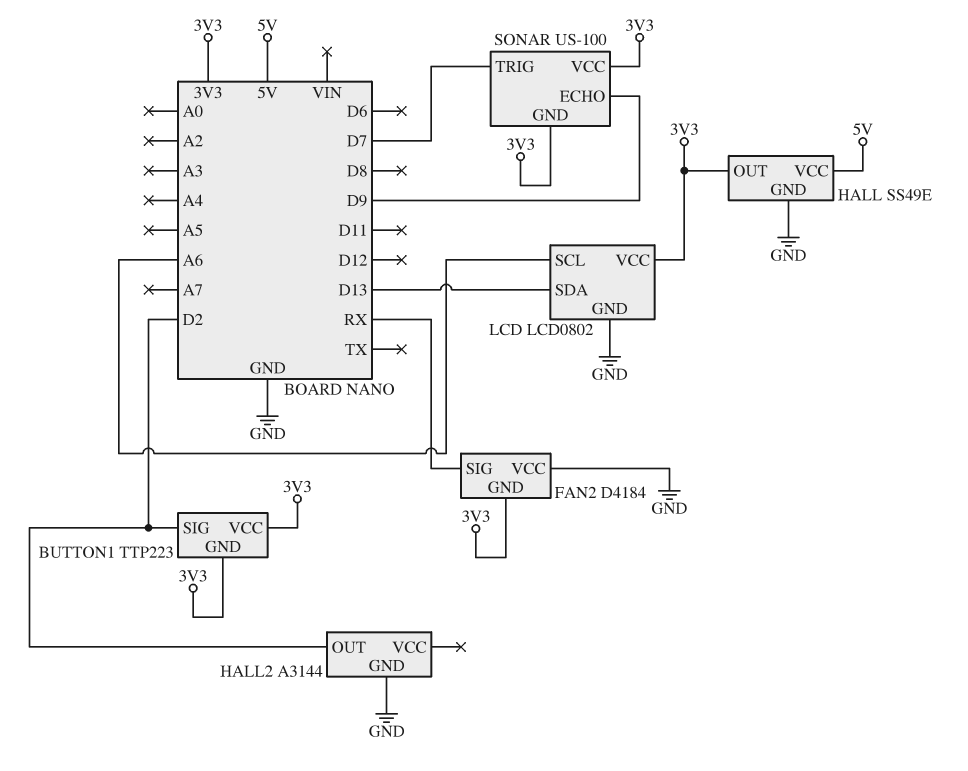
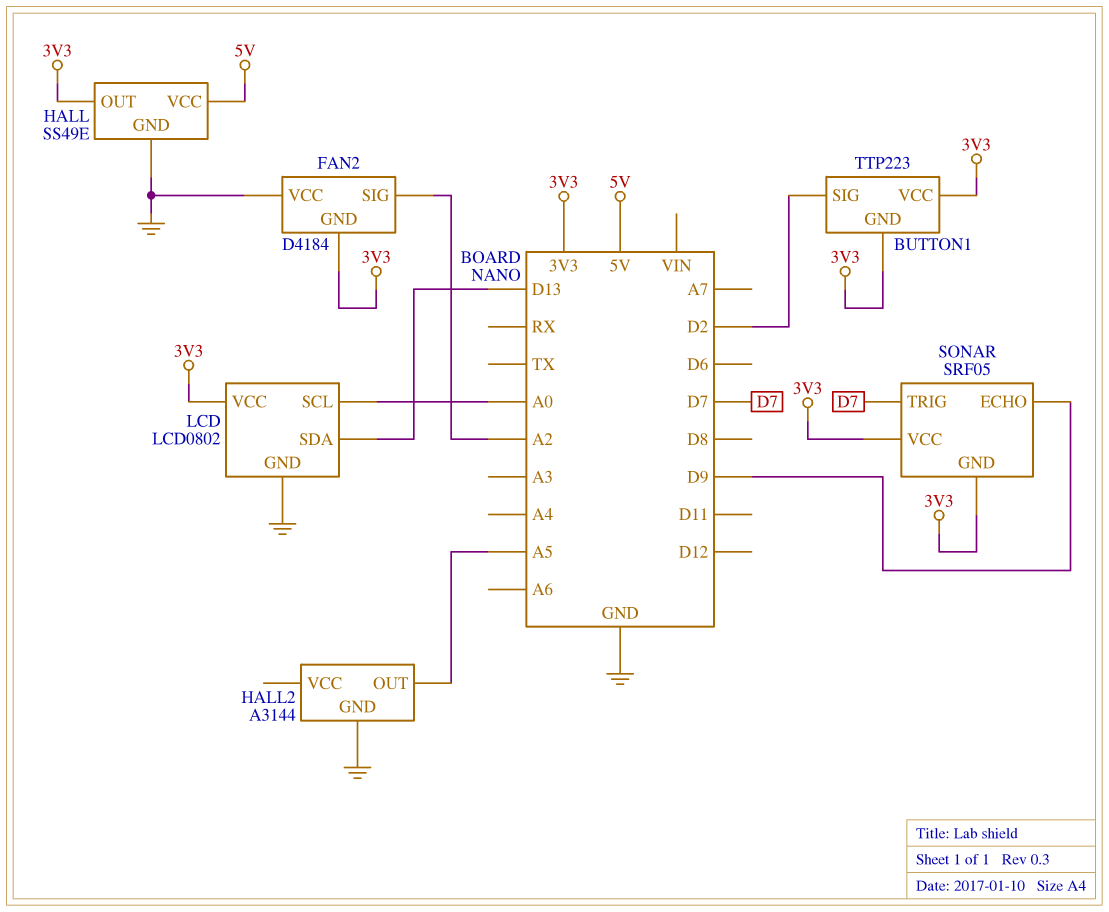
FAN2 pin SIG: RX -> A2
HALL2 pin OUT: D2 -> A5
LCD pin SCL: A6 -> A0
SONAR: US-100 -> SRF05

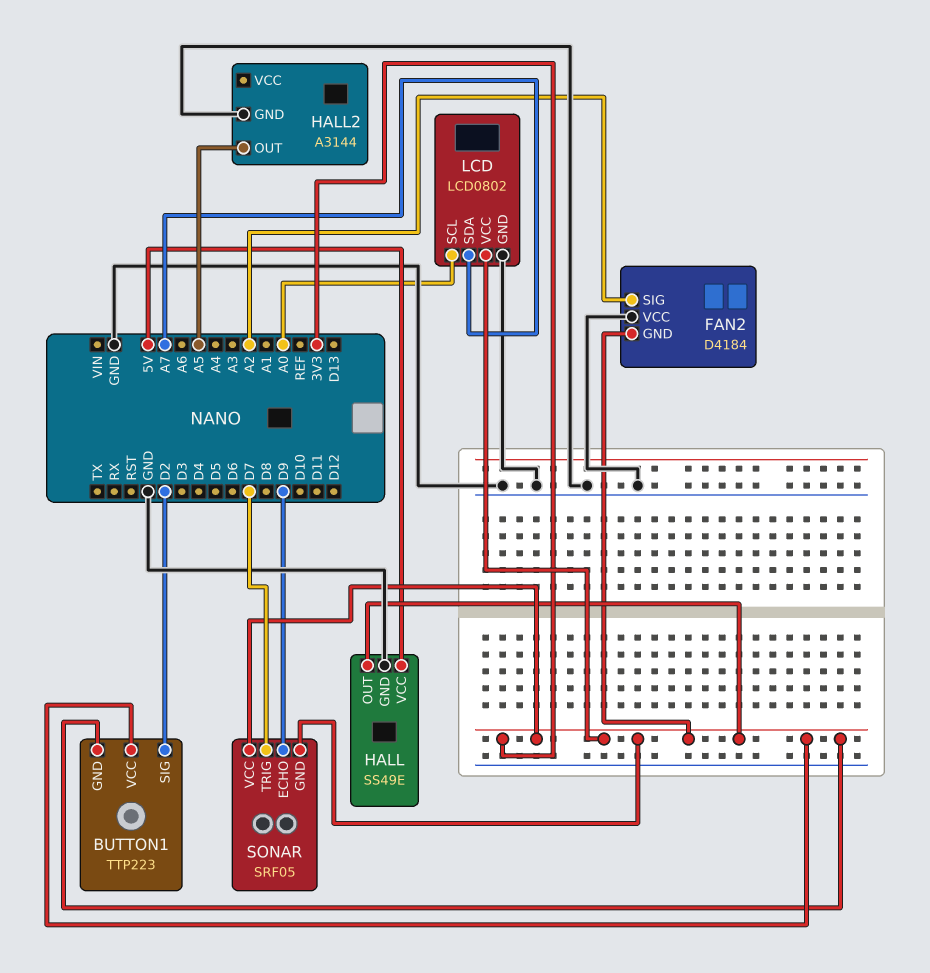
LCD pin SDA: D13 -> A7

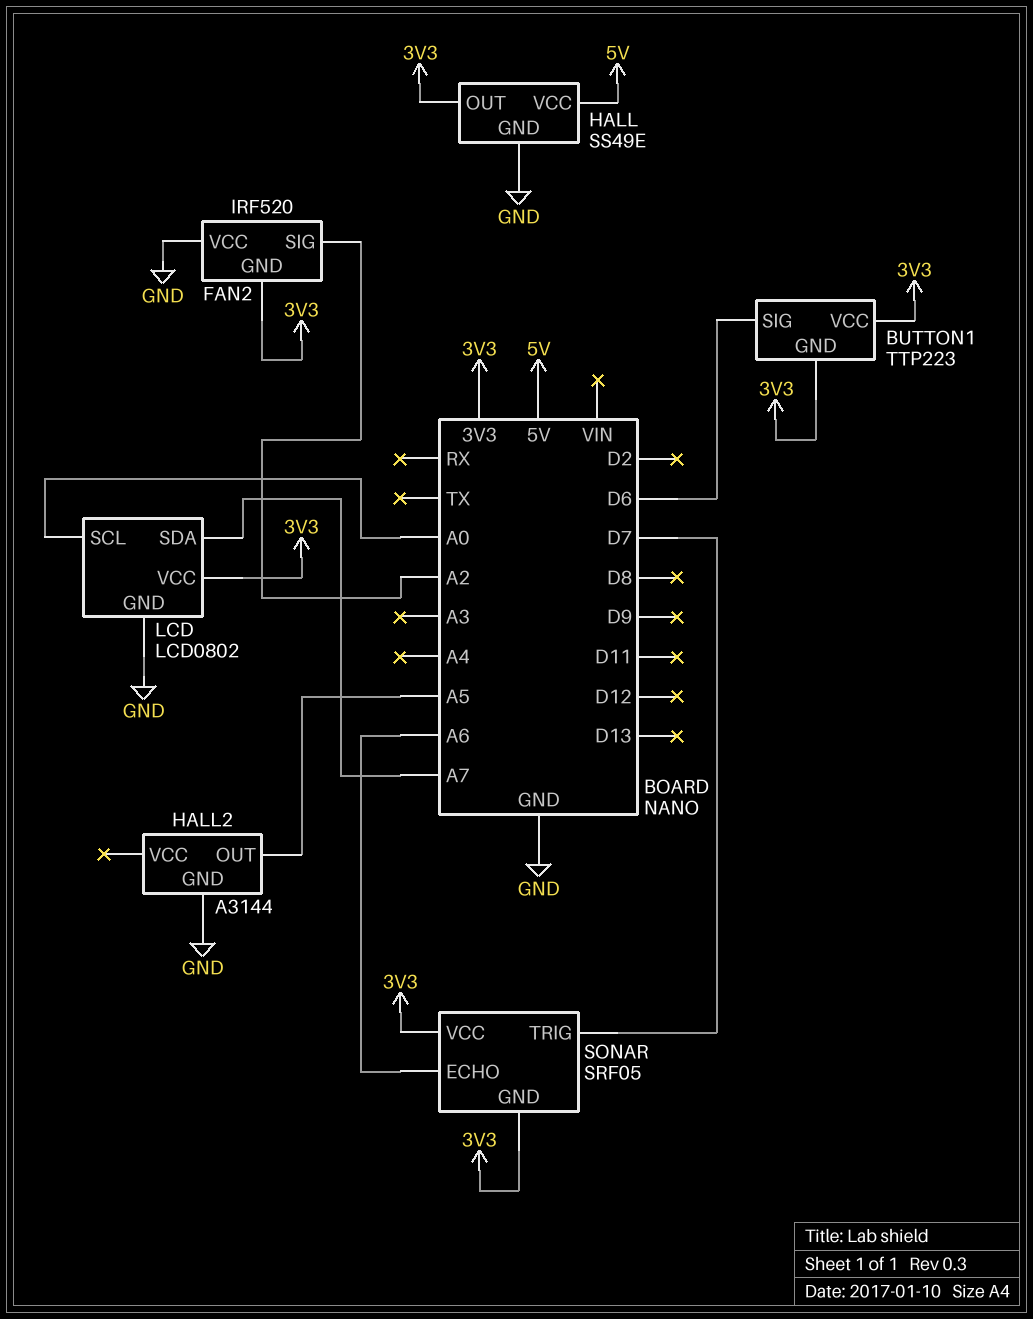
BUTTON1 pin SIG: D2 -> D6
FAN2: D4184 -> IRF520
SONAR pin ECHO: D9 -> A6

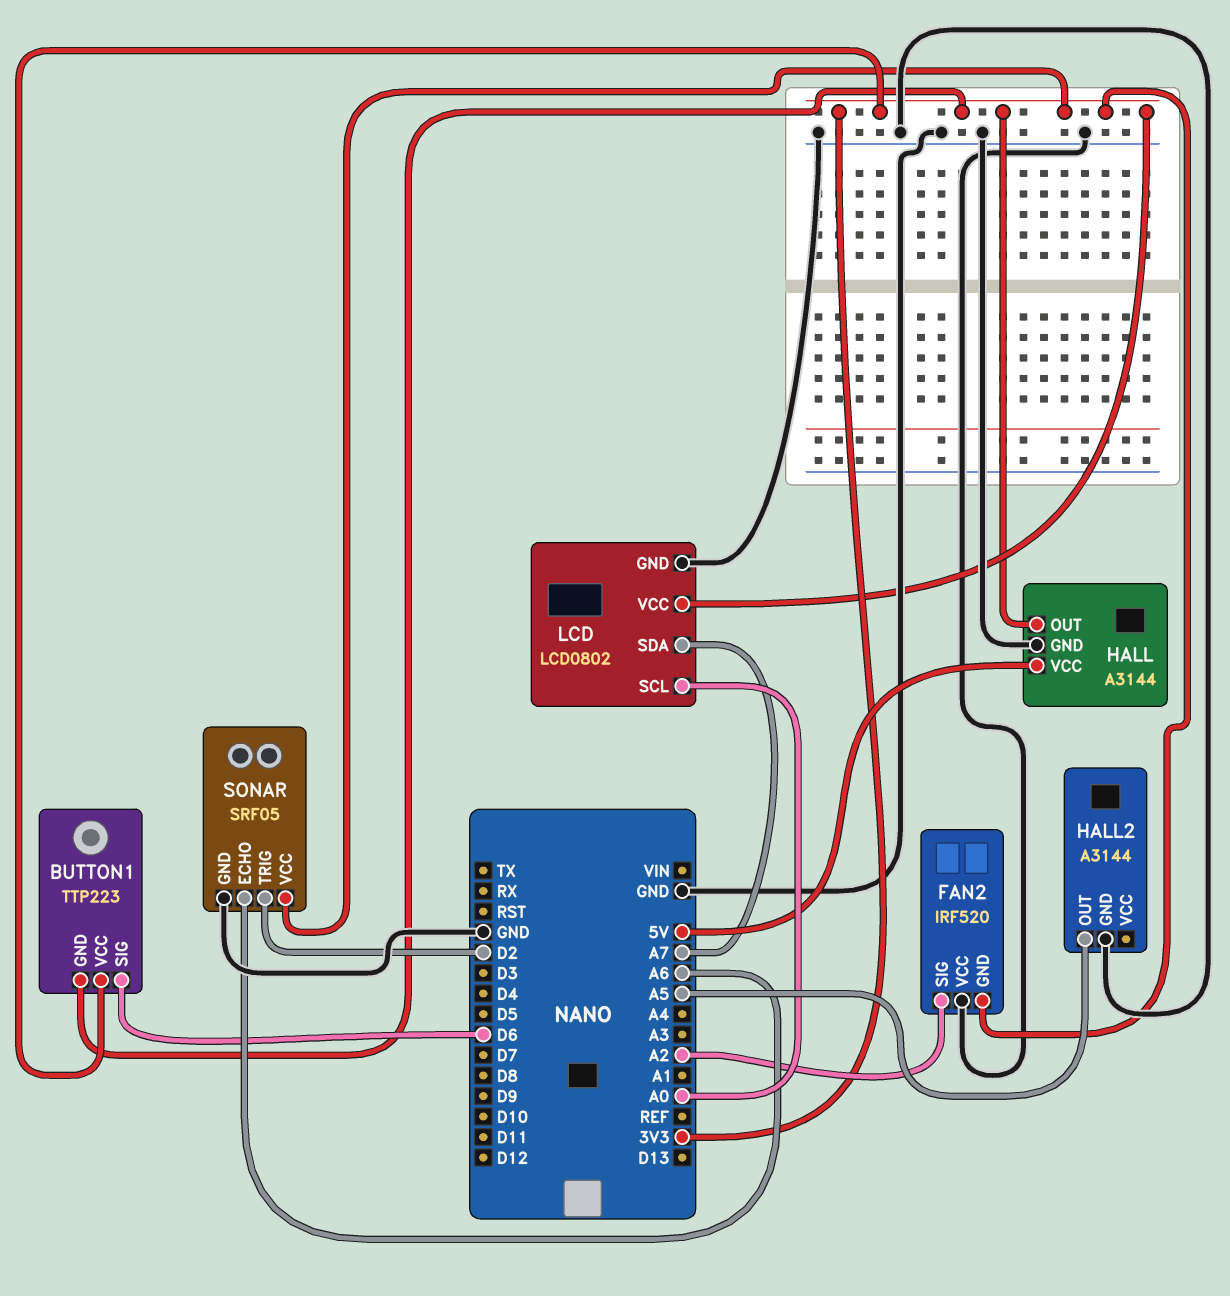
HALL: SS49E -> A3144
SONAR pin GND: 3V3 -> GND
SONAR pin TRIG: D7 -> D2

